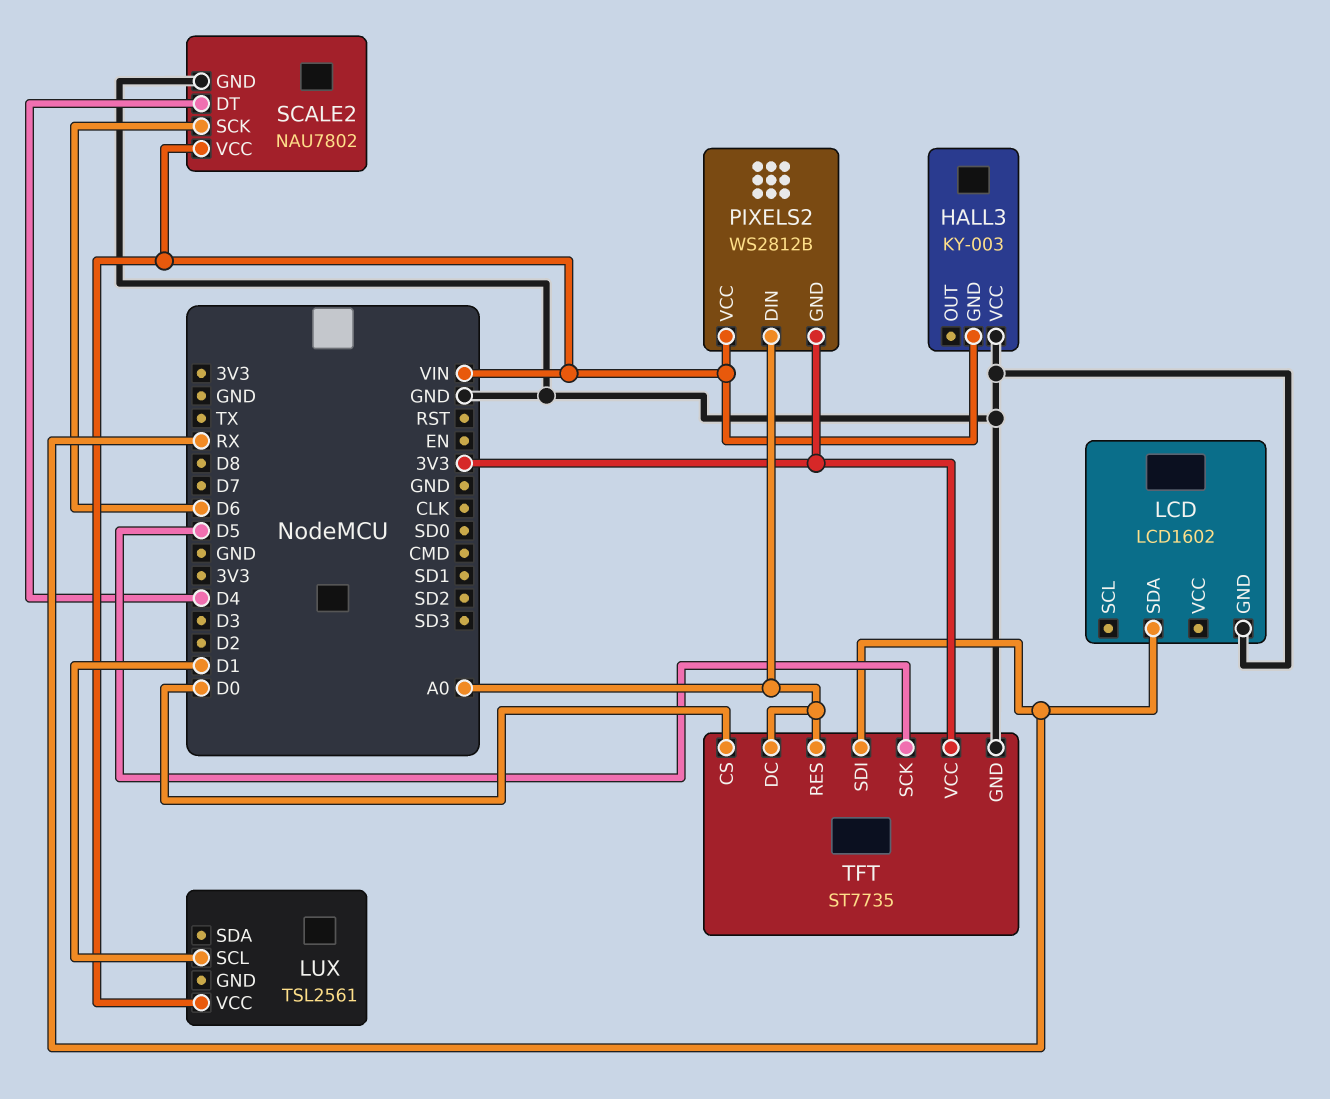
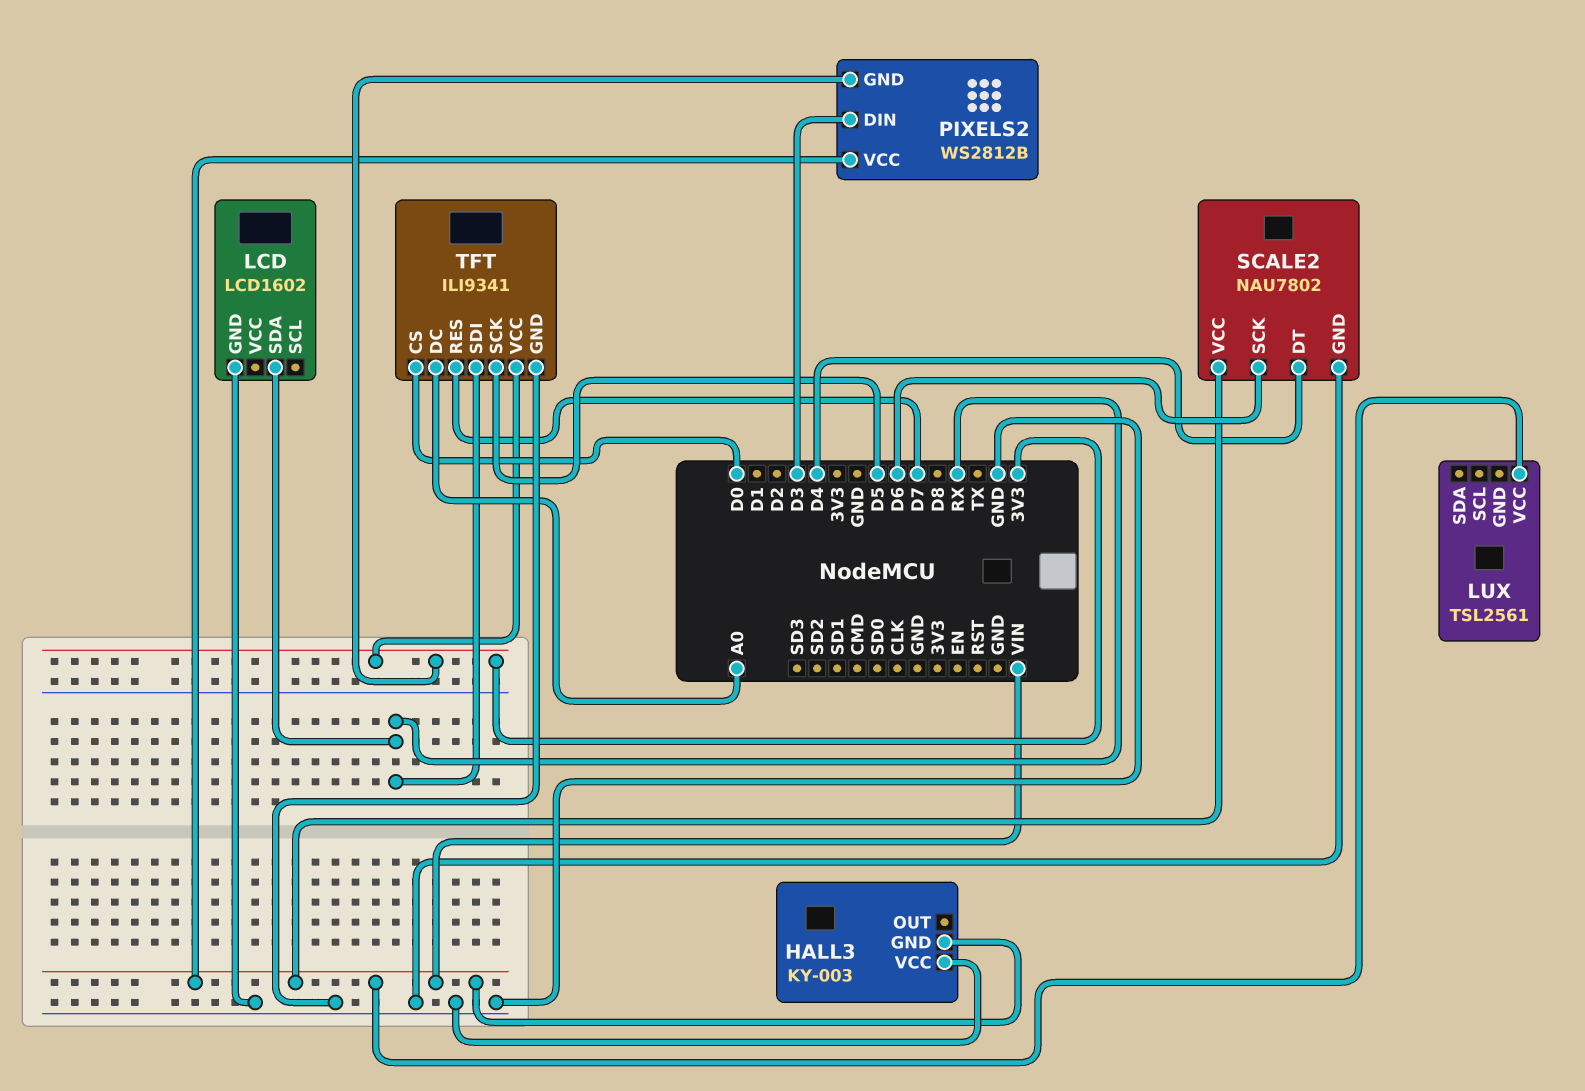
LUX pin SCL: D1 -> none
PIXELS2 pin DIN: A0 -> D3
TFT: ST7735 -> ILI9341
TFT pin RES: A0 -> D7

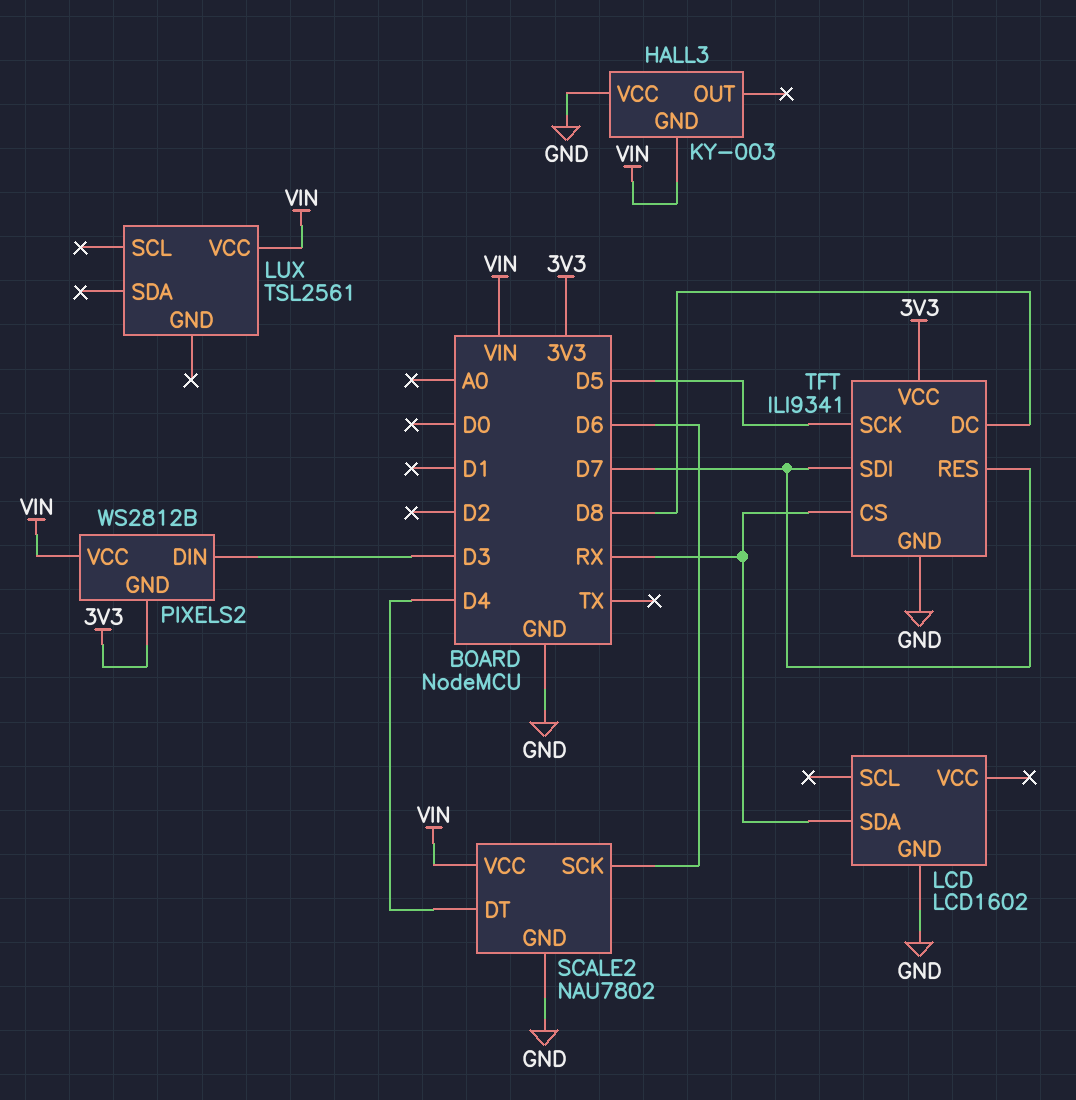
TFT pin CS: D0 -> RX
TFT pin DC: A0 -> D8
TFT pin SDI: RX -> D7

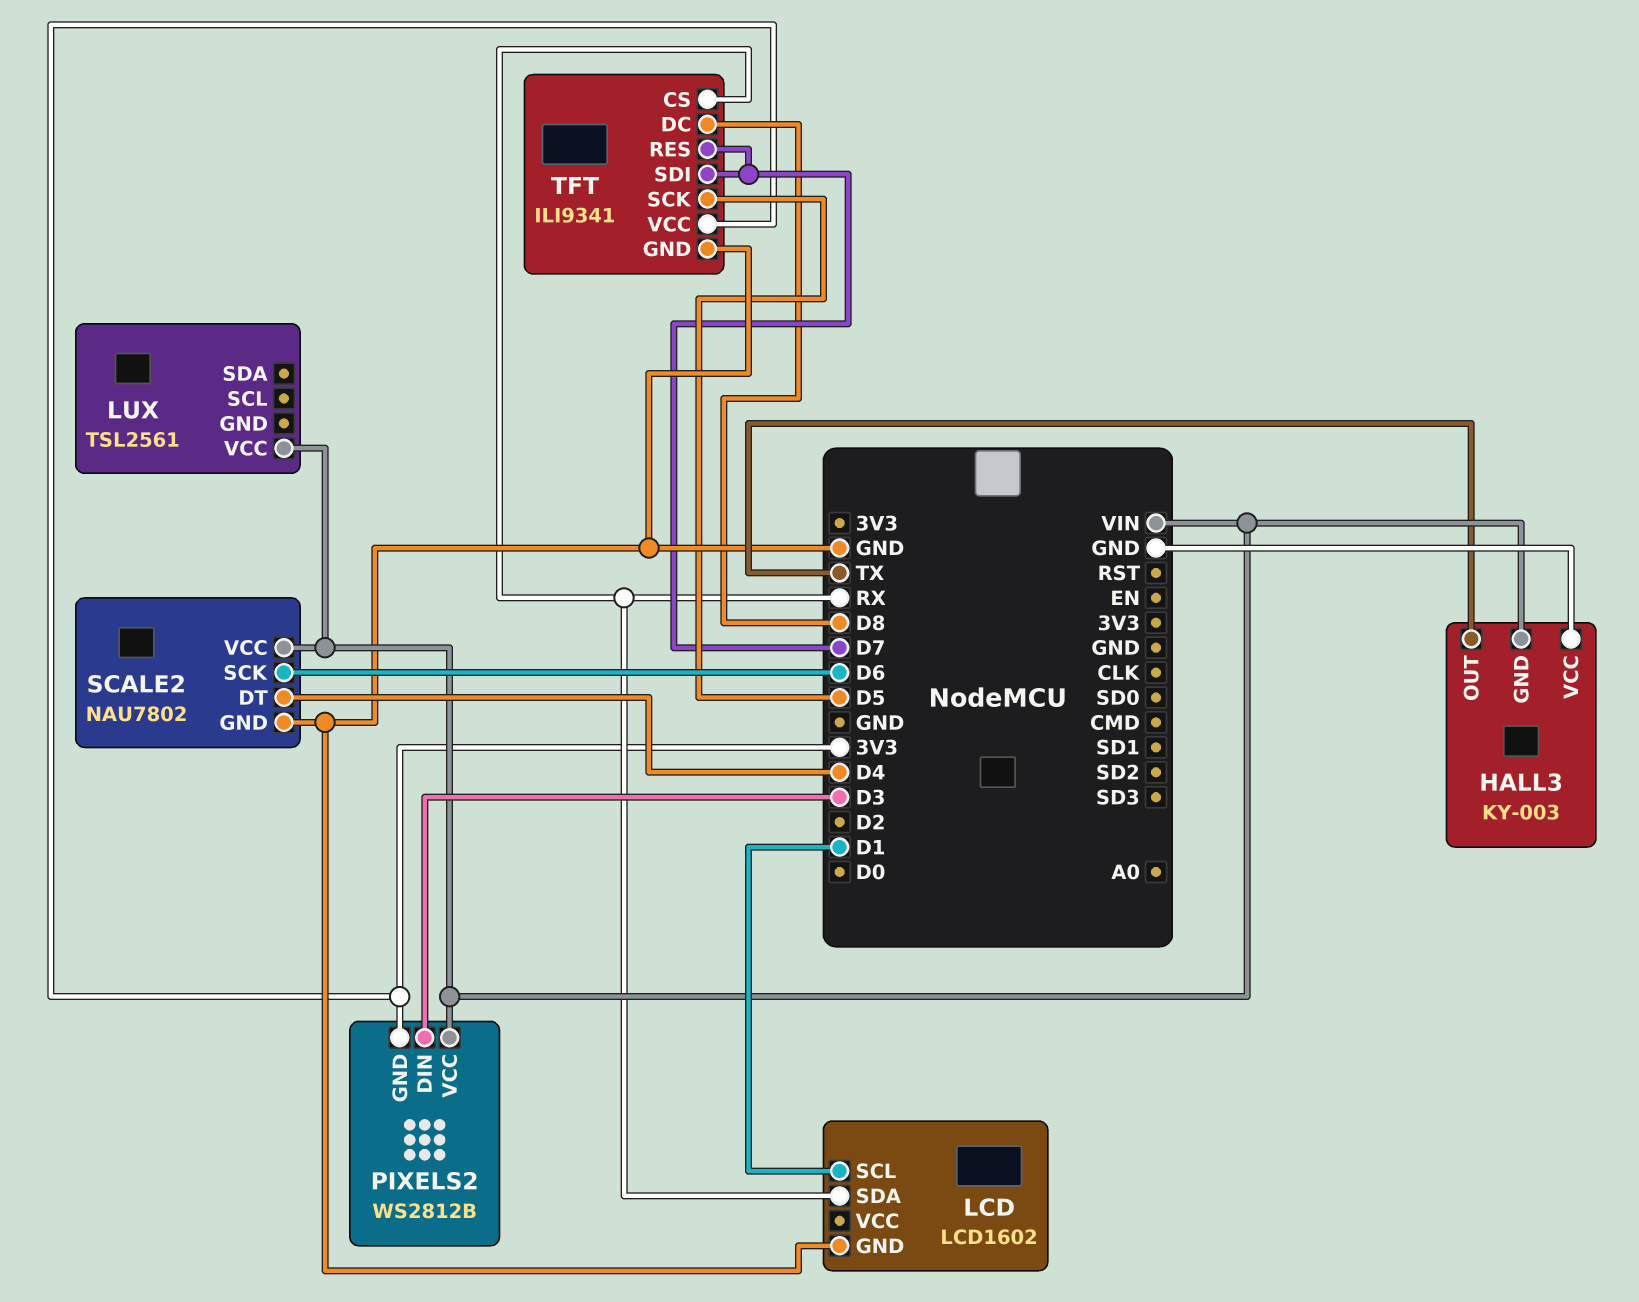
HALL3 pin OUT: none -> TX
LCD pin SCL: none -> D1

